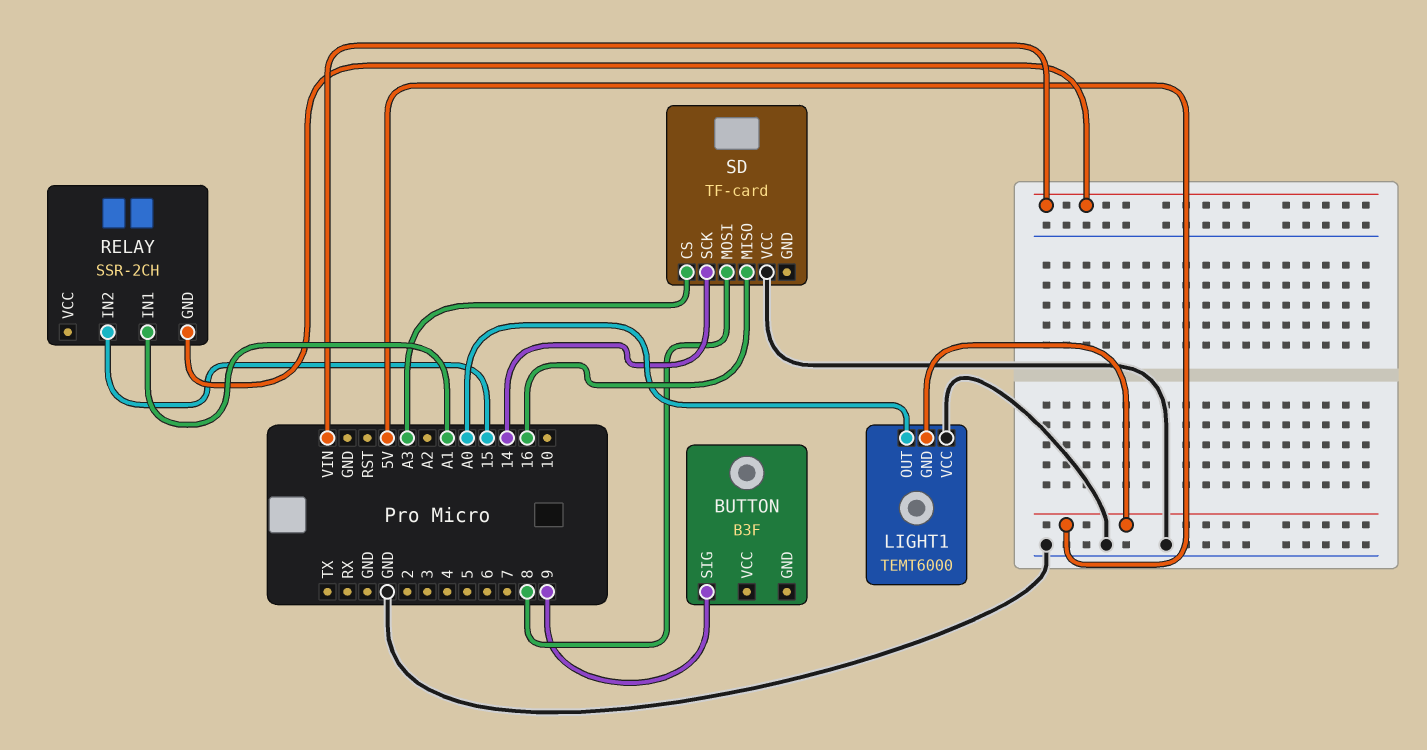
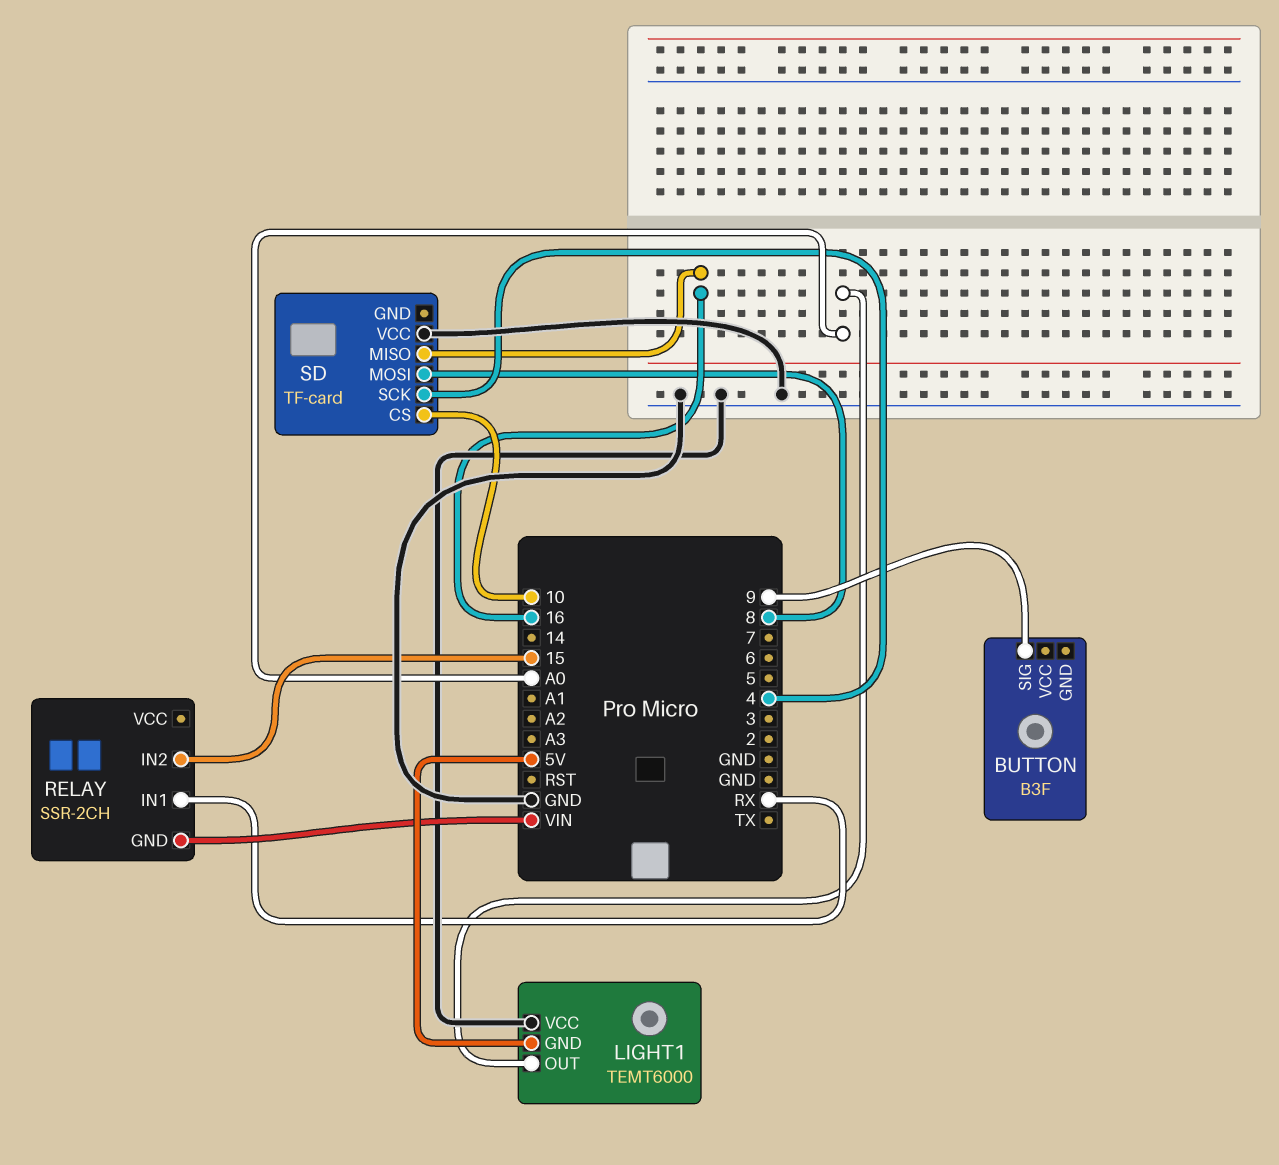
RELAY pin IN1: A1 -> RX
SD pin CS: A3 -> 10
SD pin SCK: 14 -> 4

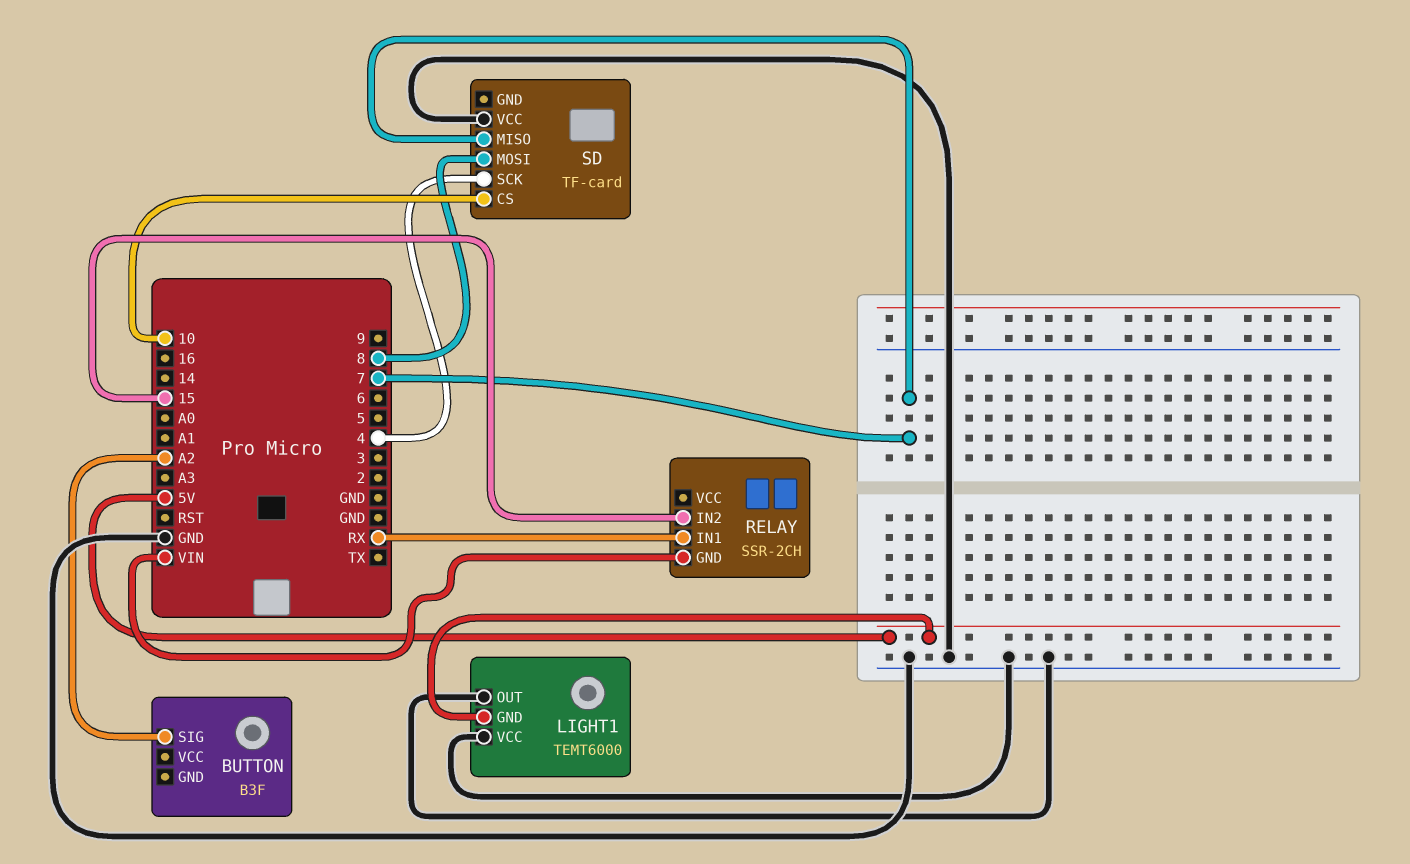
BUTTON pin SIG: 9 -> A2
LIGHT1 pin OUT: A0 -> GND
SD pin MISO: 16 -> 7

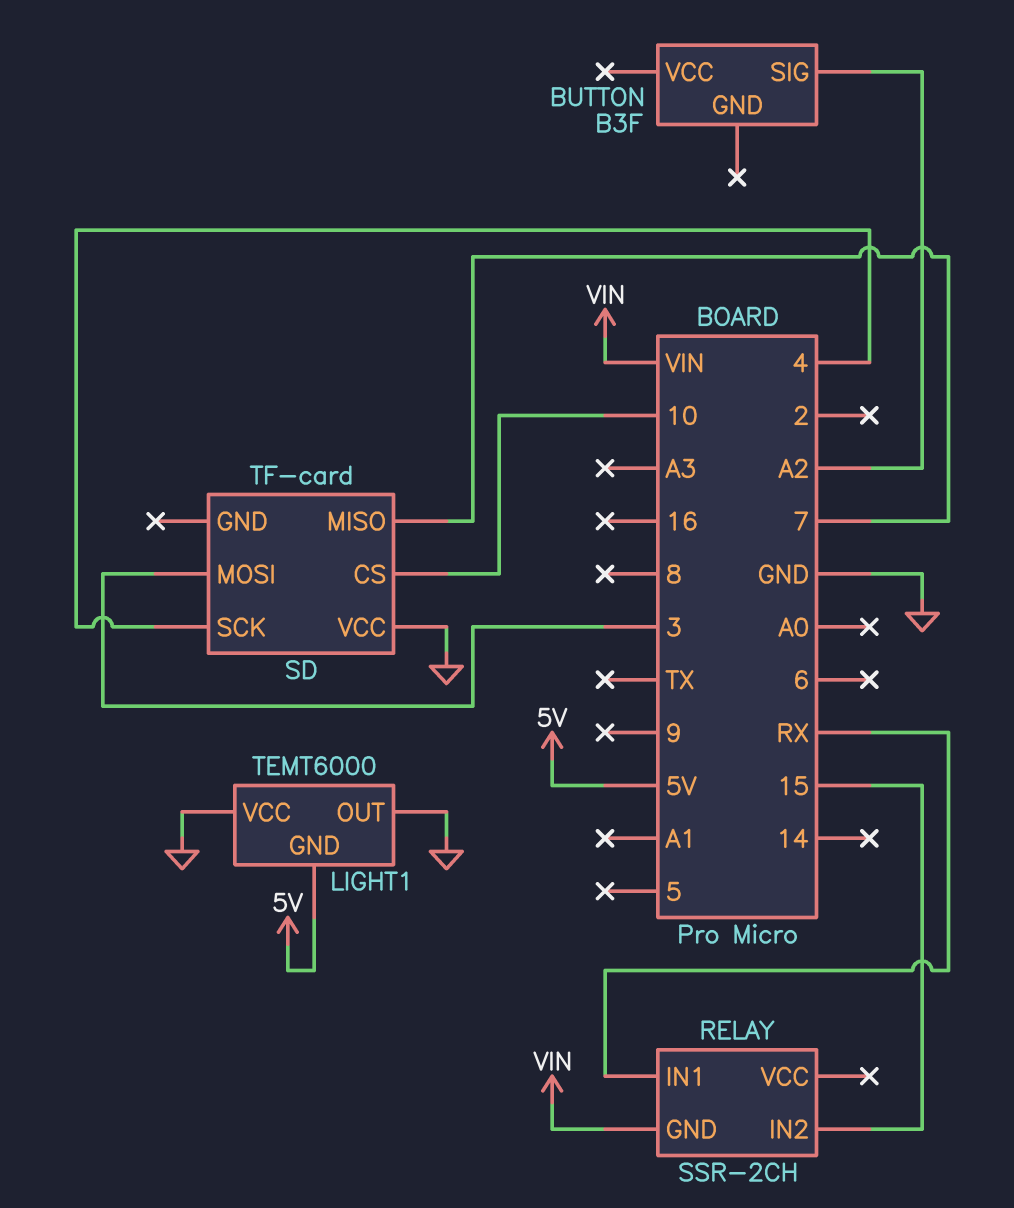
SD pin MOSI: 8 -> 3

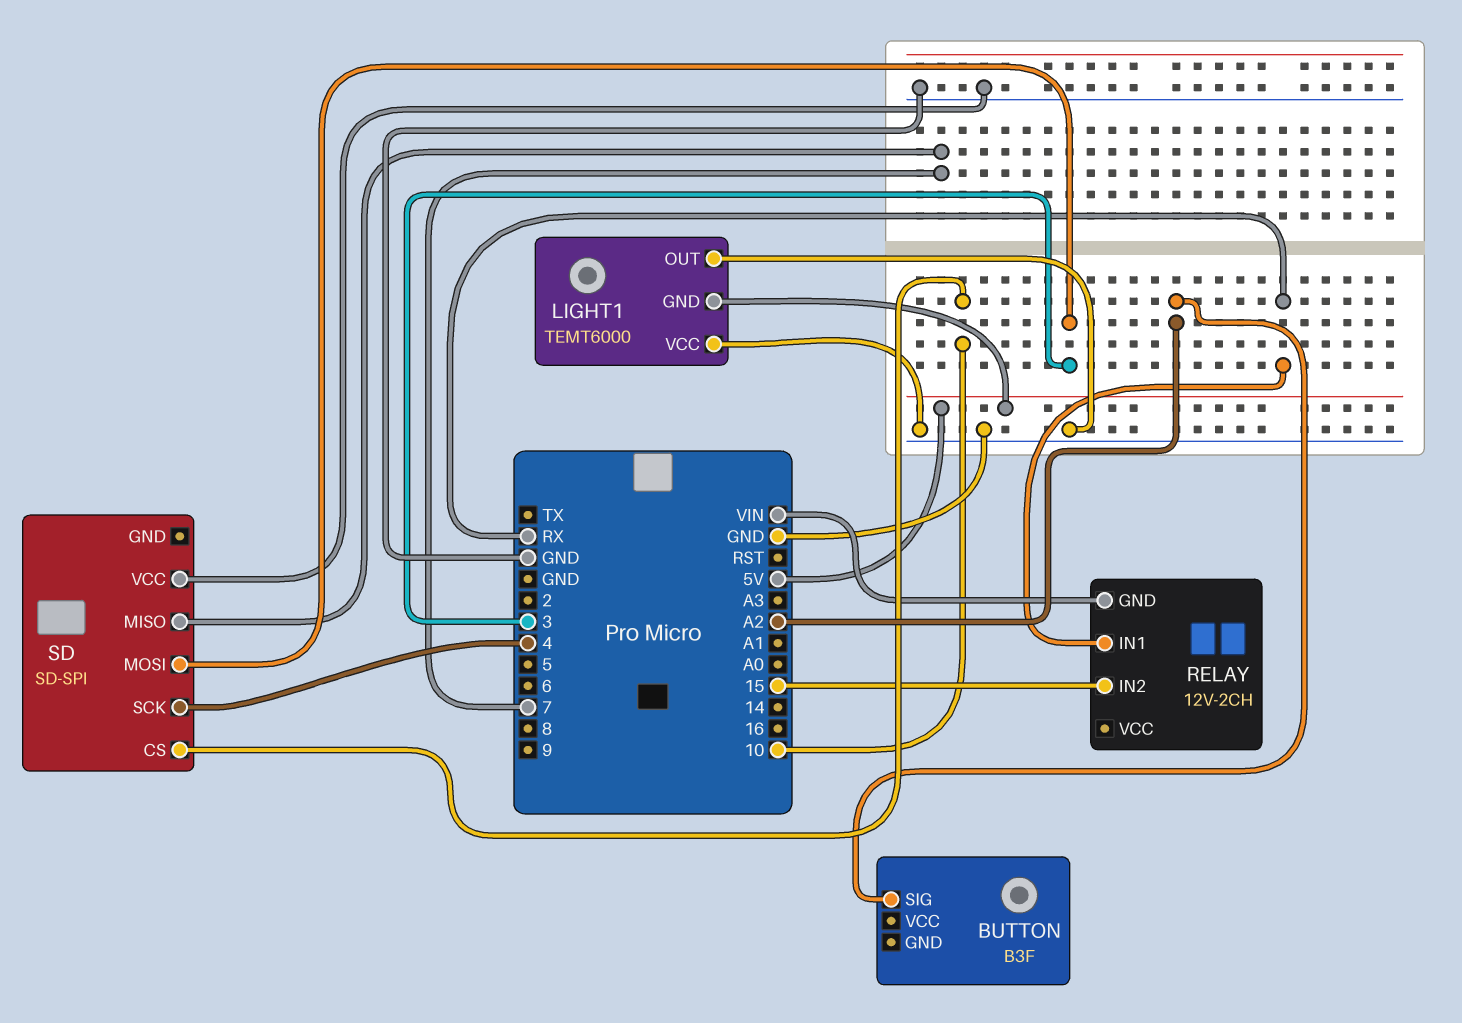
RELAY: SSR-2CH -> 12V-2CH
SD: TF-card -> SD-SPI

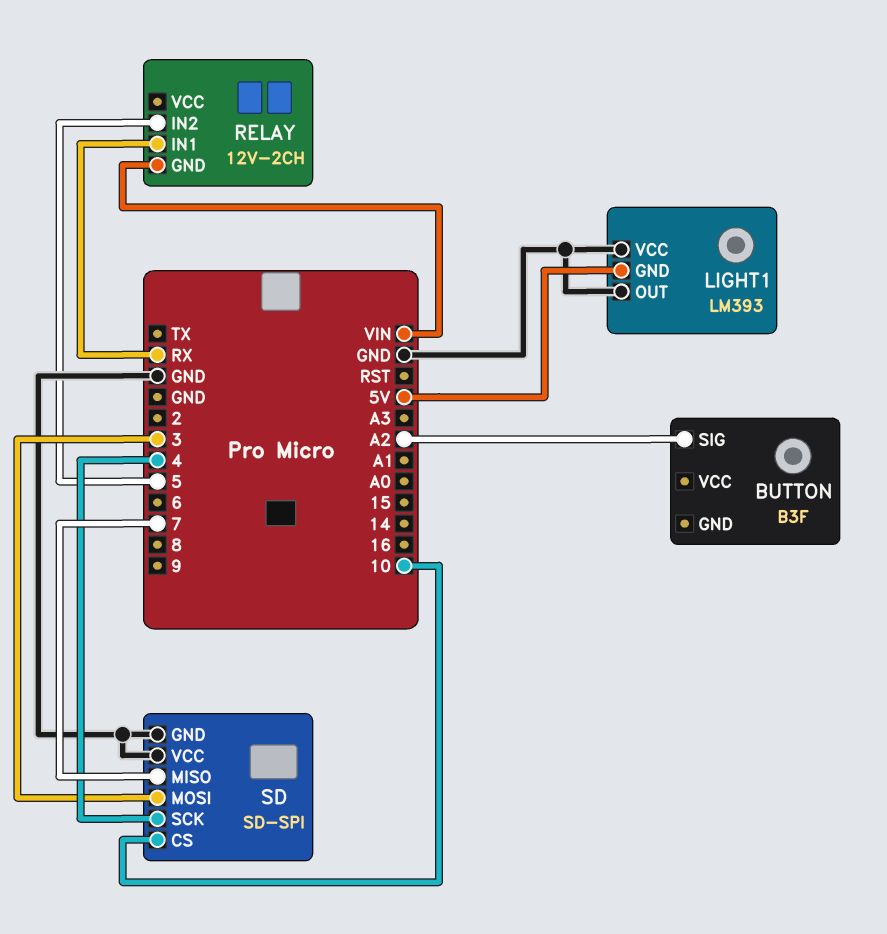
LIGHT1: TEMT6000 -> LM393
RELAY pin IN2: 15 -> 5
SD pin GND: none -> GND

